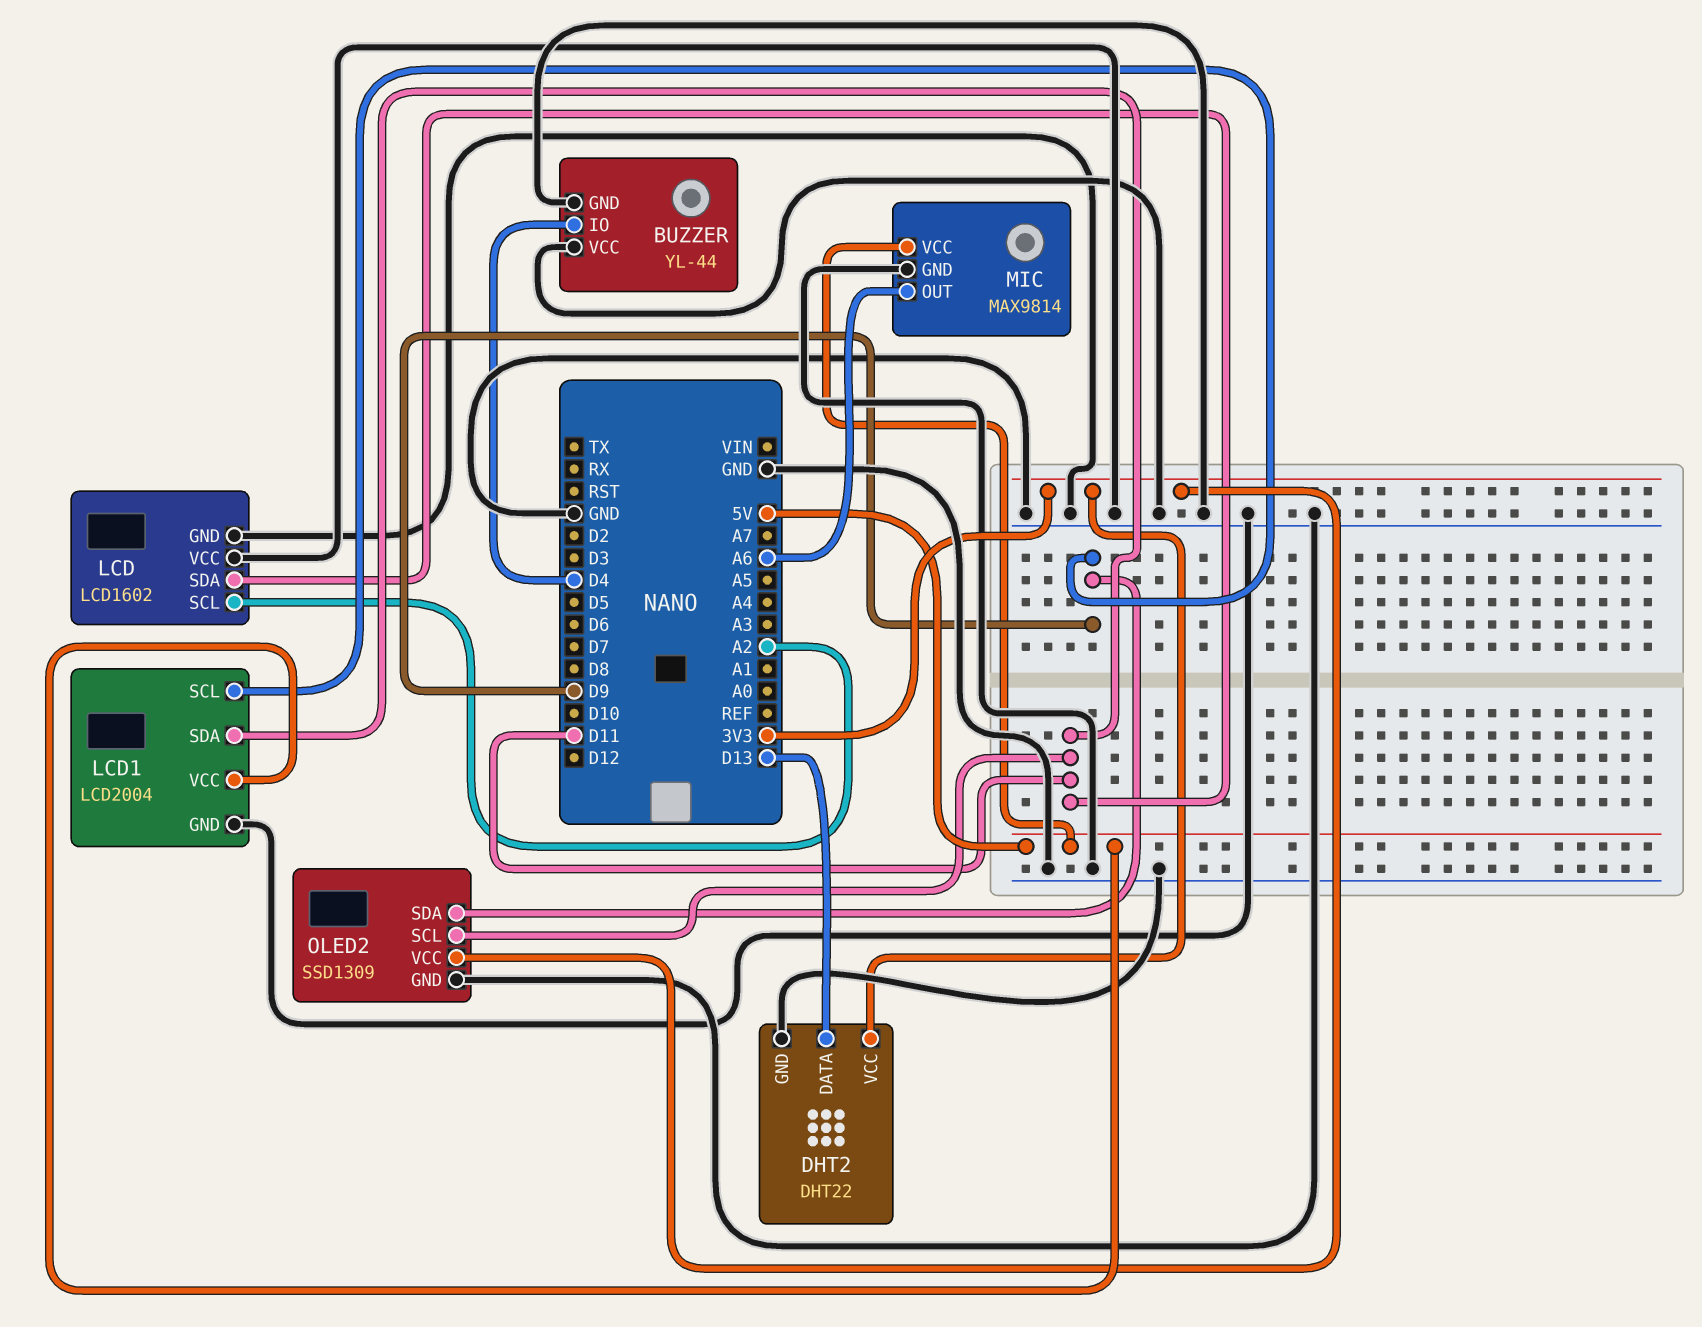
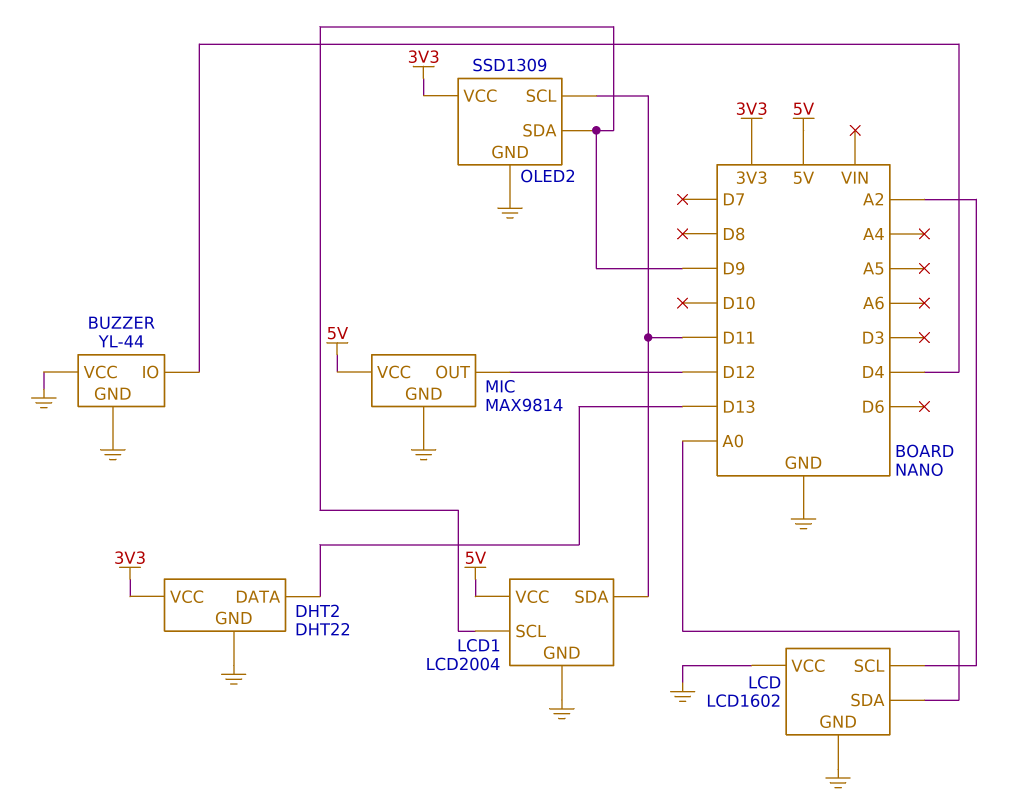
LCD pin SDA: D11 -> A0
MIC pin OUT: A6 -> D12

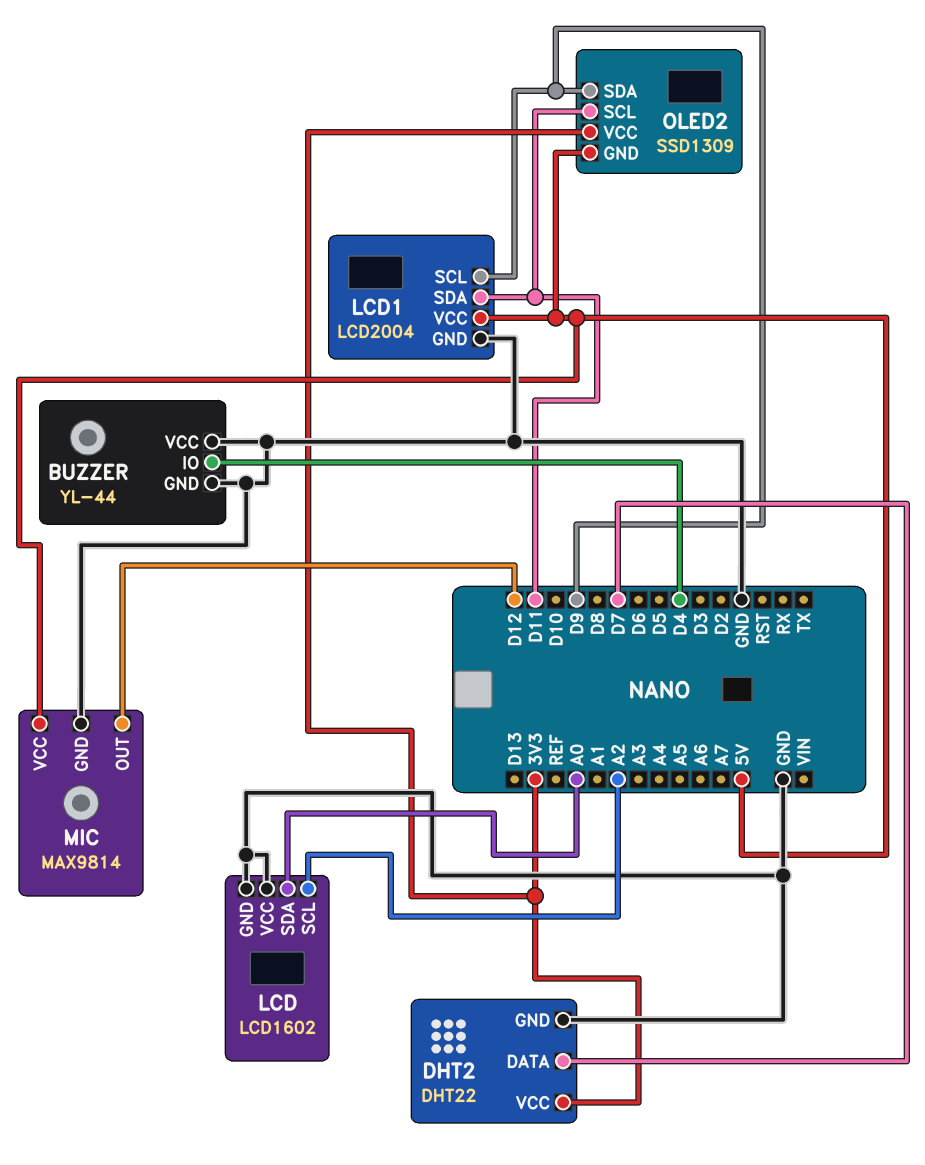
DHT2 pin DATA: D13 -> D7
OLED2 pin GND: GND -> 5V

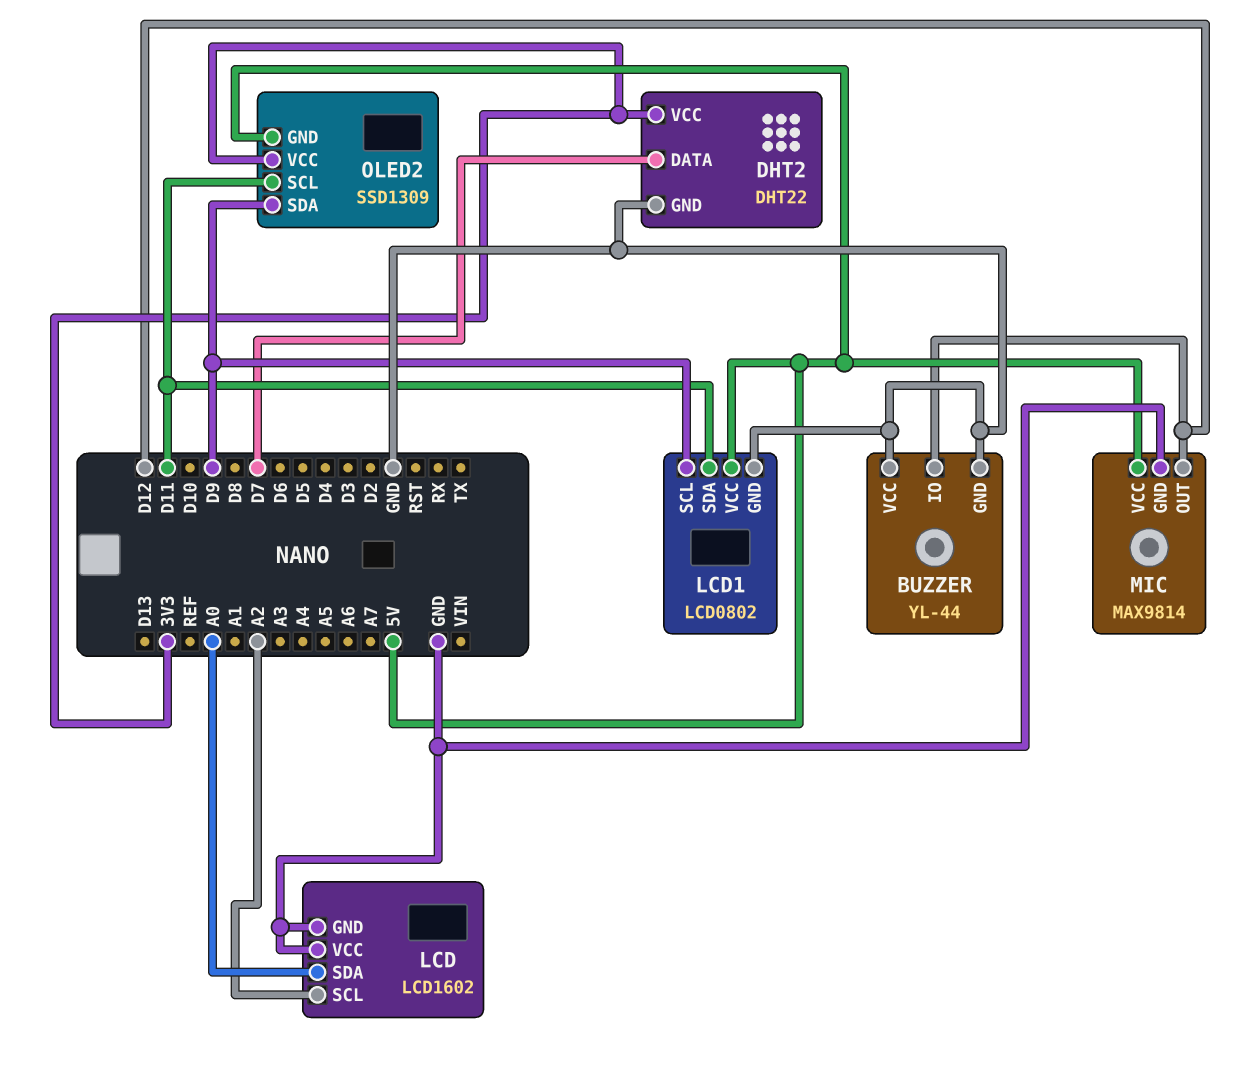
BUZZER pin IO: D4 -> D12
LCD1: LCD2004 -> LCD0802

